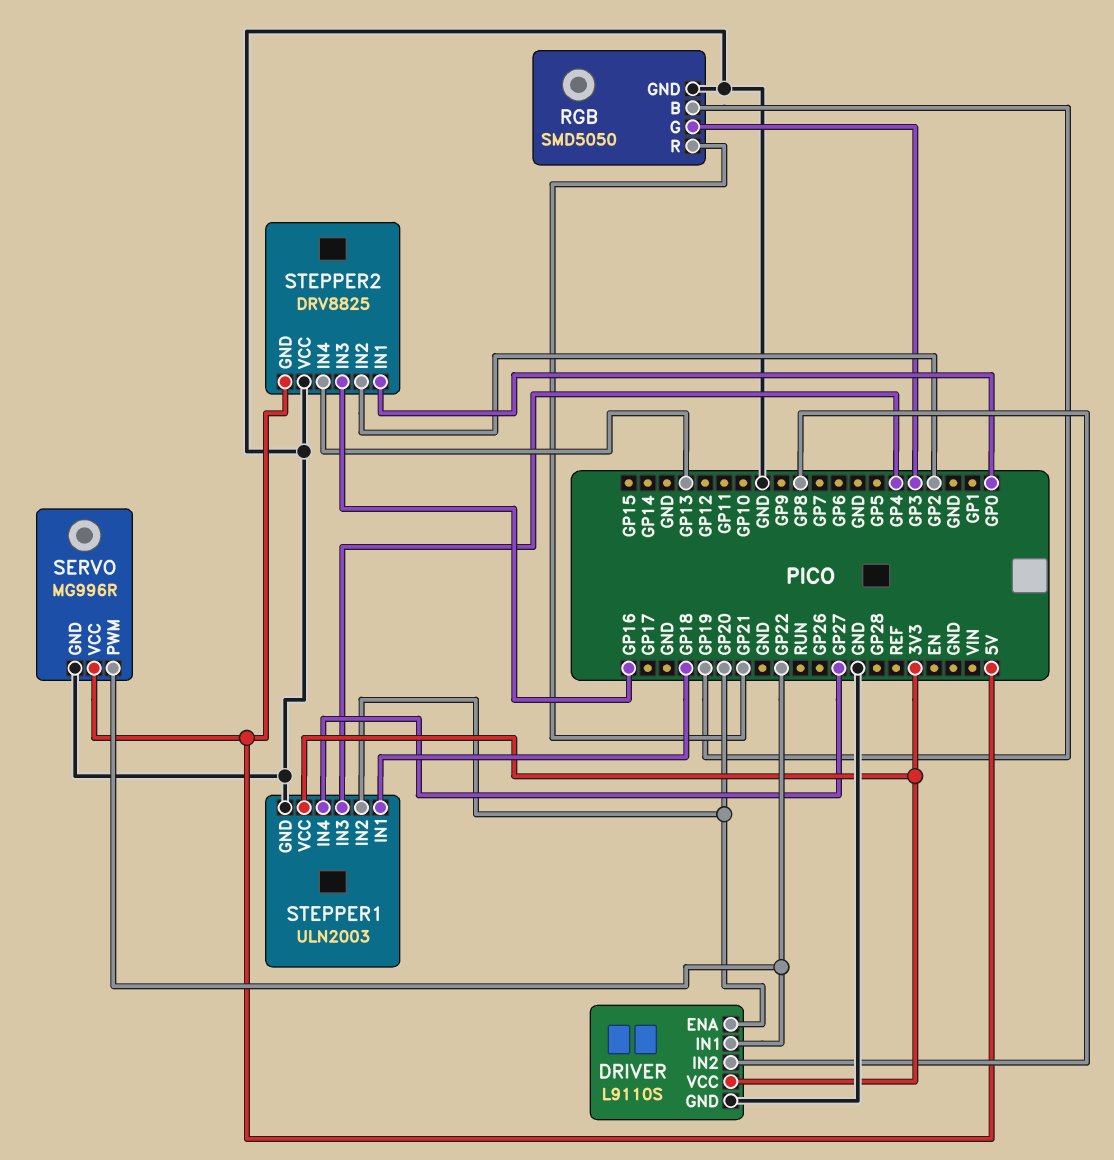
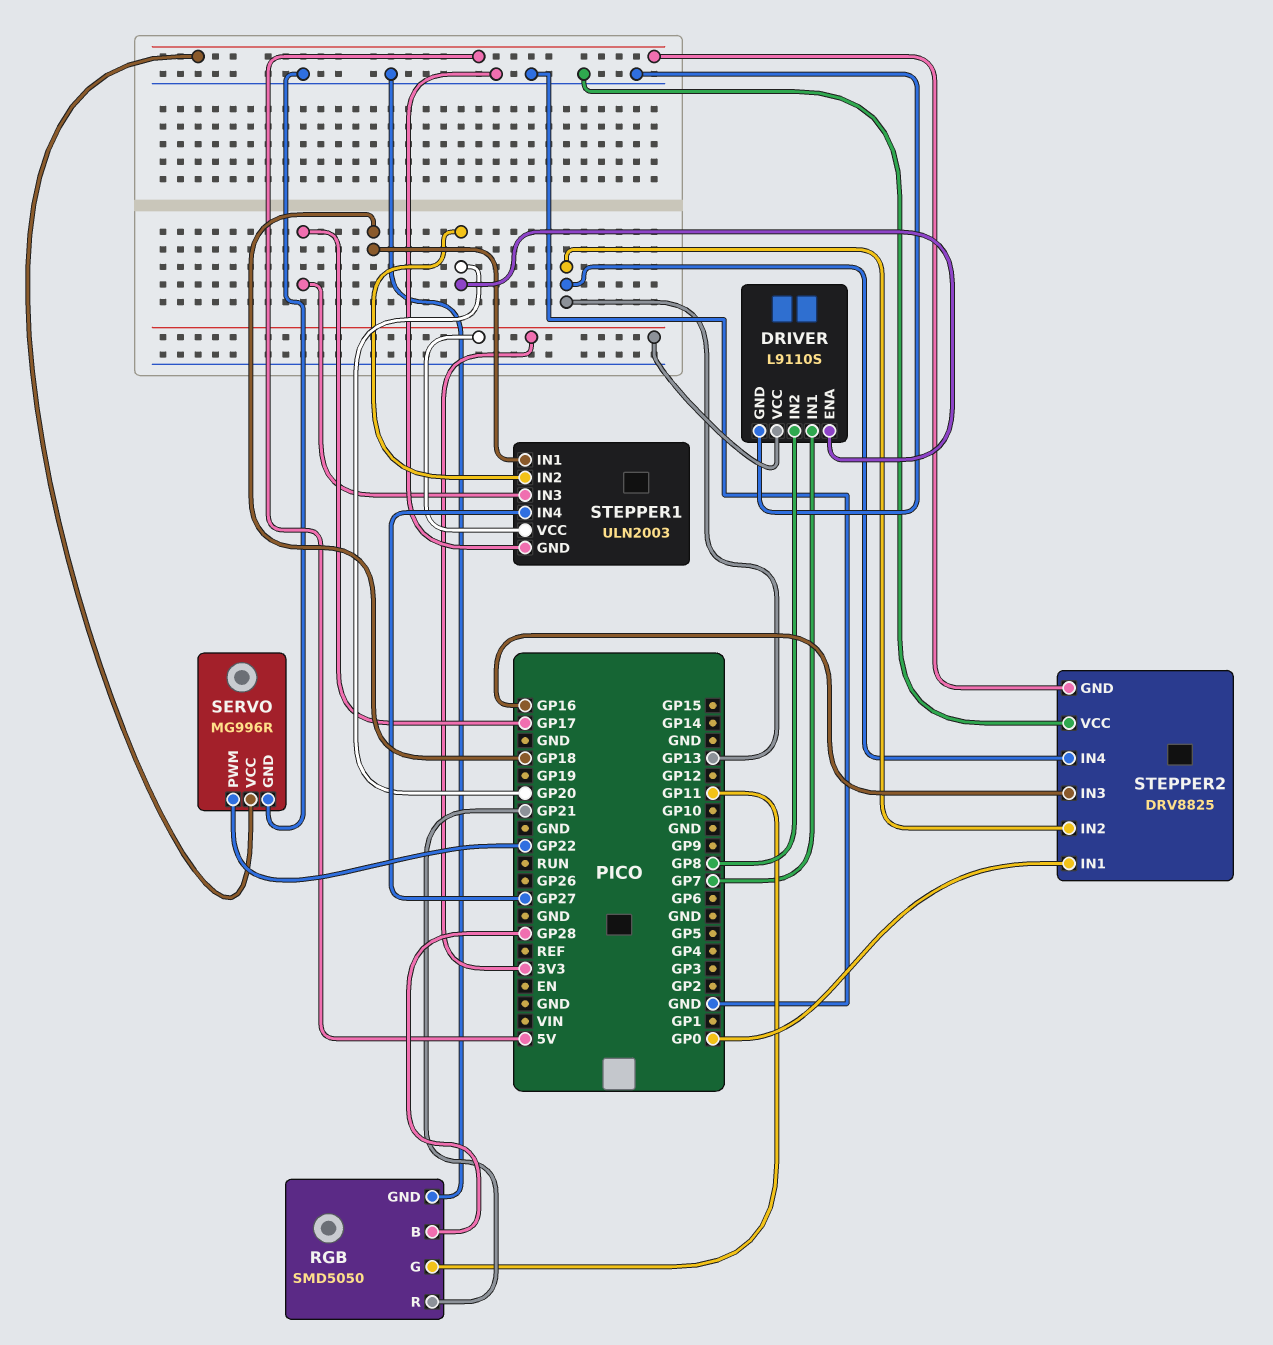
DRIVER pin IN1: GP22 -> GP7
RGB pin B: GP19 -> GP28
RGB pin G: GP3 -> GP11
STEPPER1 pin IN3: GP4 -> GP17
STEPPER2 pin IN2: GP2 -> GP13

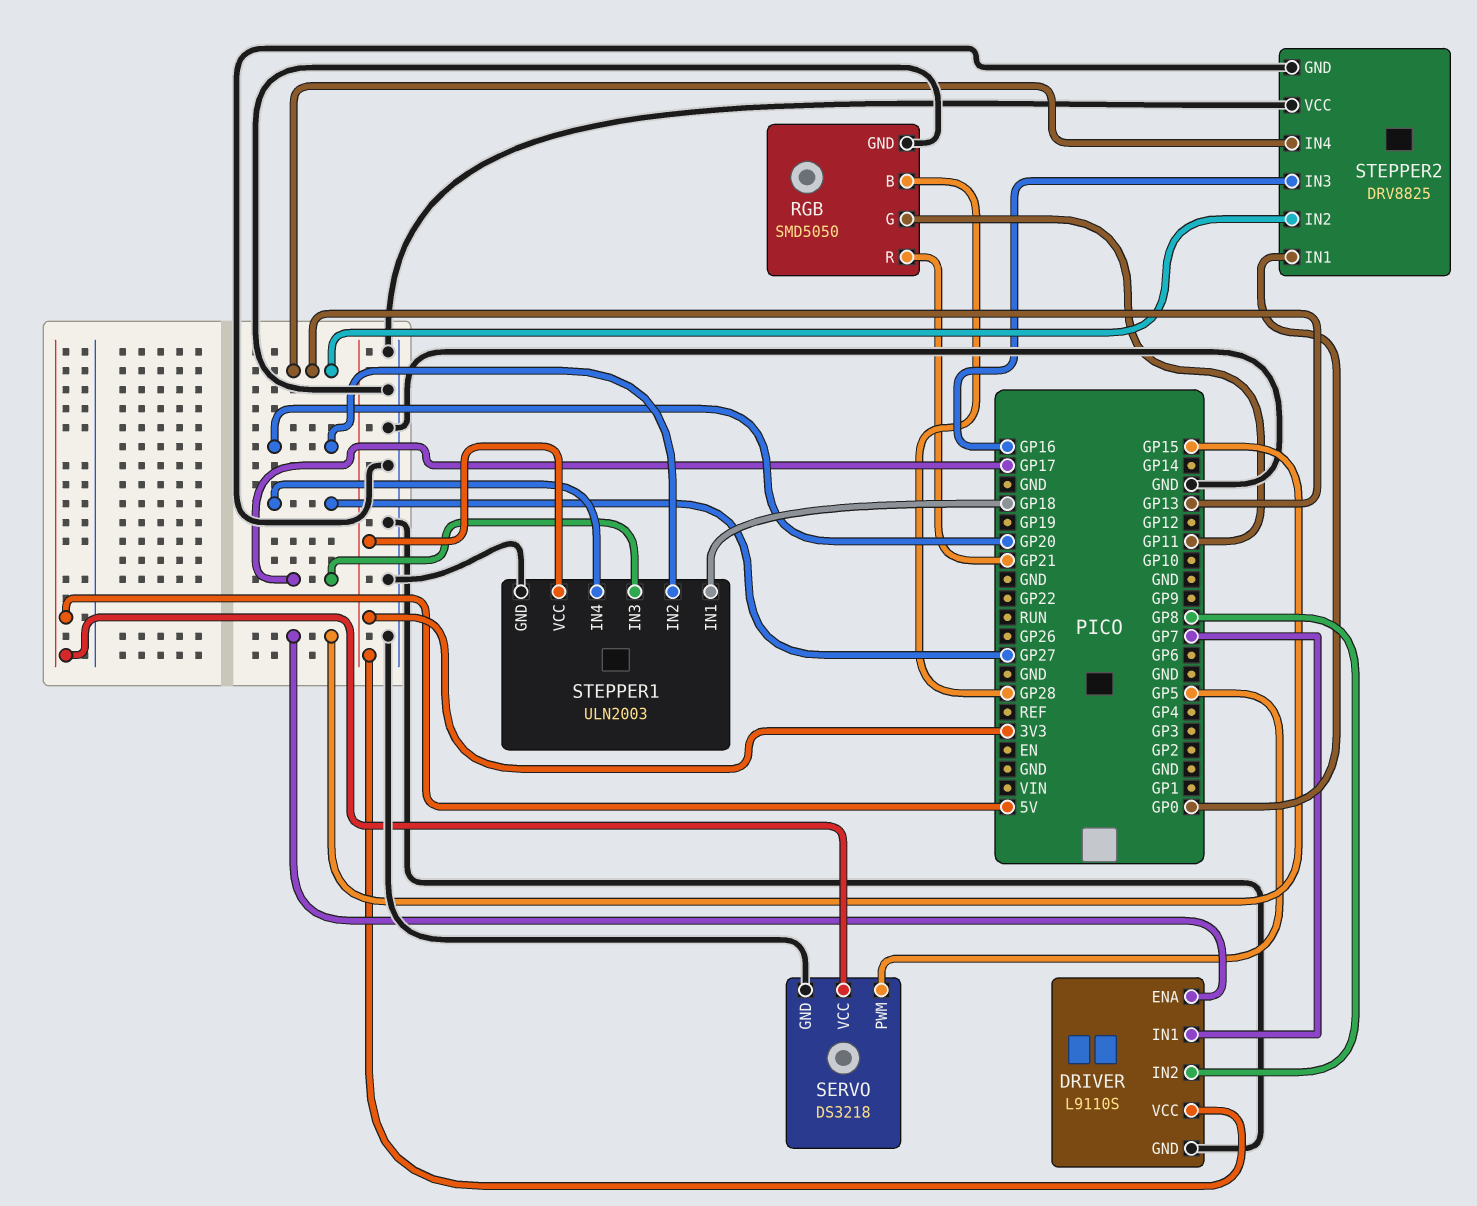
DRIVER pin ENA: GP20 -> GP15
SERVO: MG996R -> DS3218
SERVO pin PWM: GP22 -> GP5
STEPPER2 pin GND: 5V -> GND

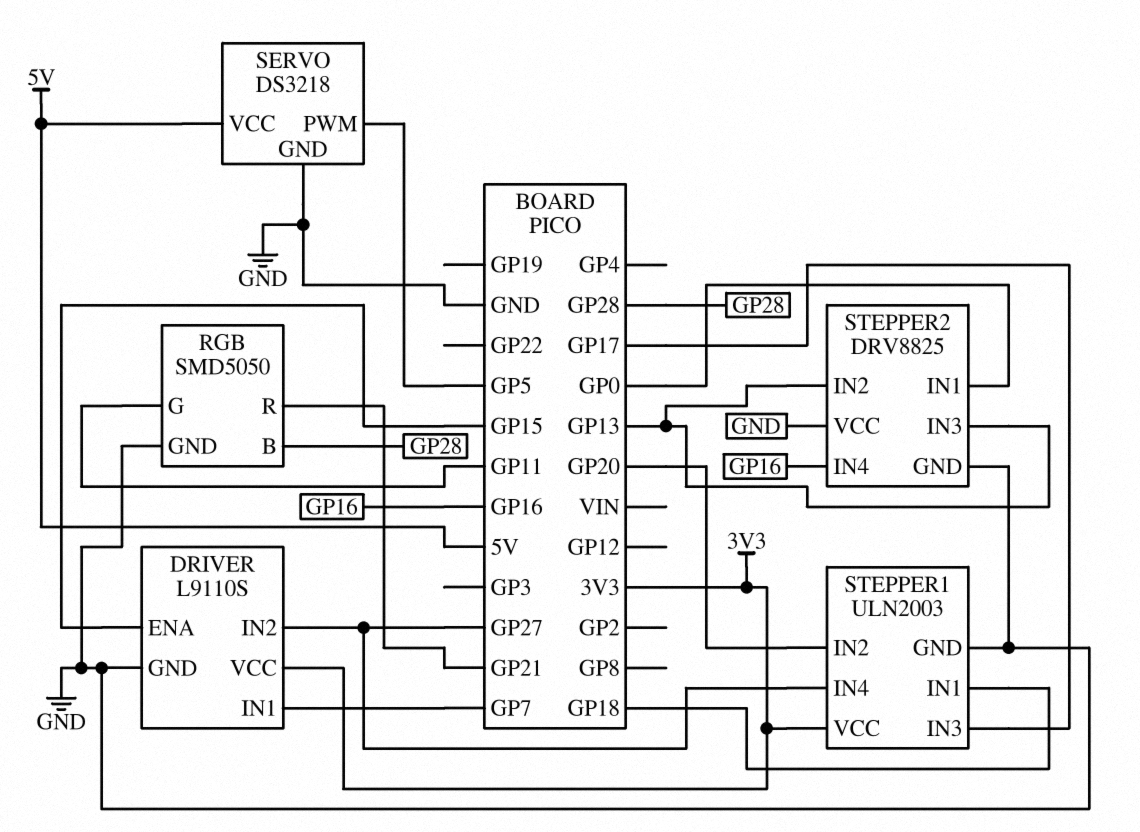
DRIVER pin IN2: GP8 -> GP27
STEPPER2 pin IN3: GP16 -> GP13
STEPPER2 pin IN4: GP13 -> GP16

